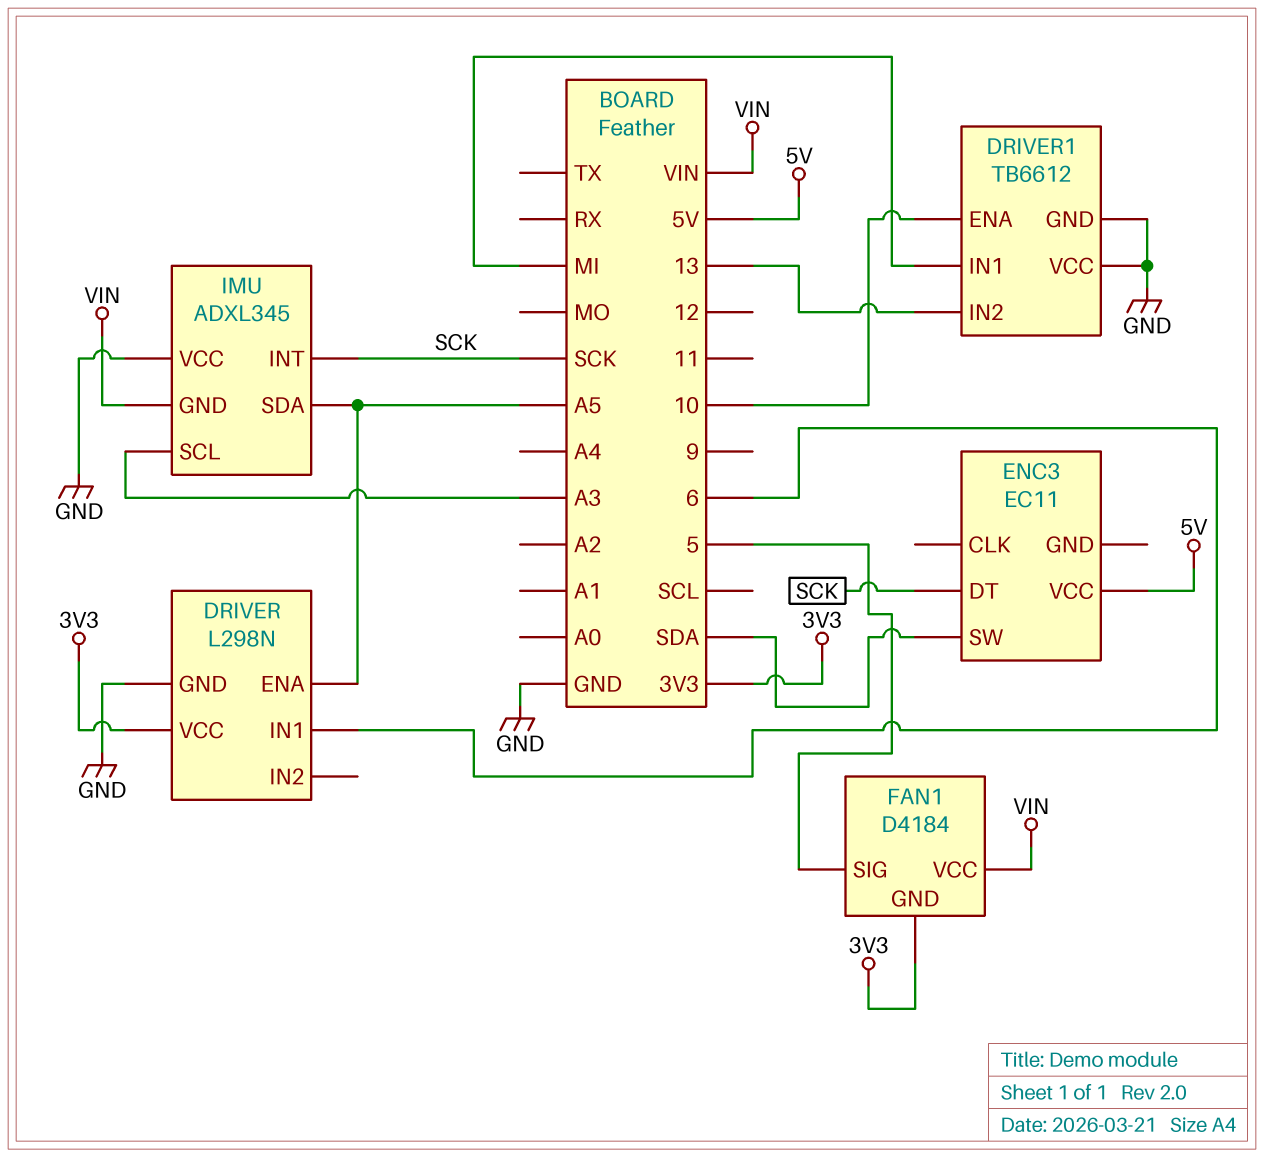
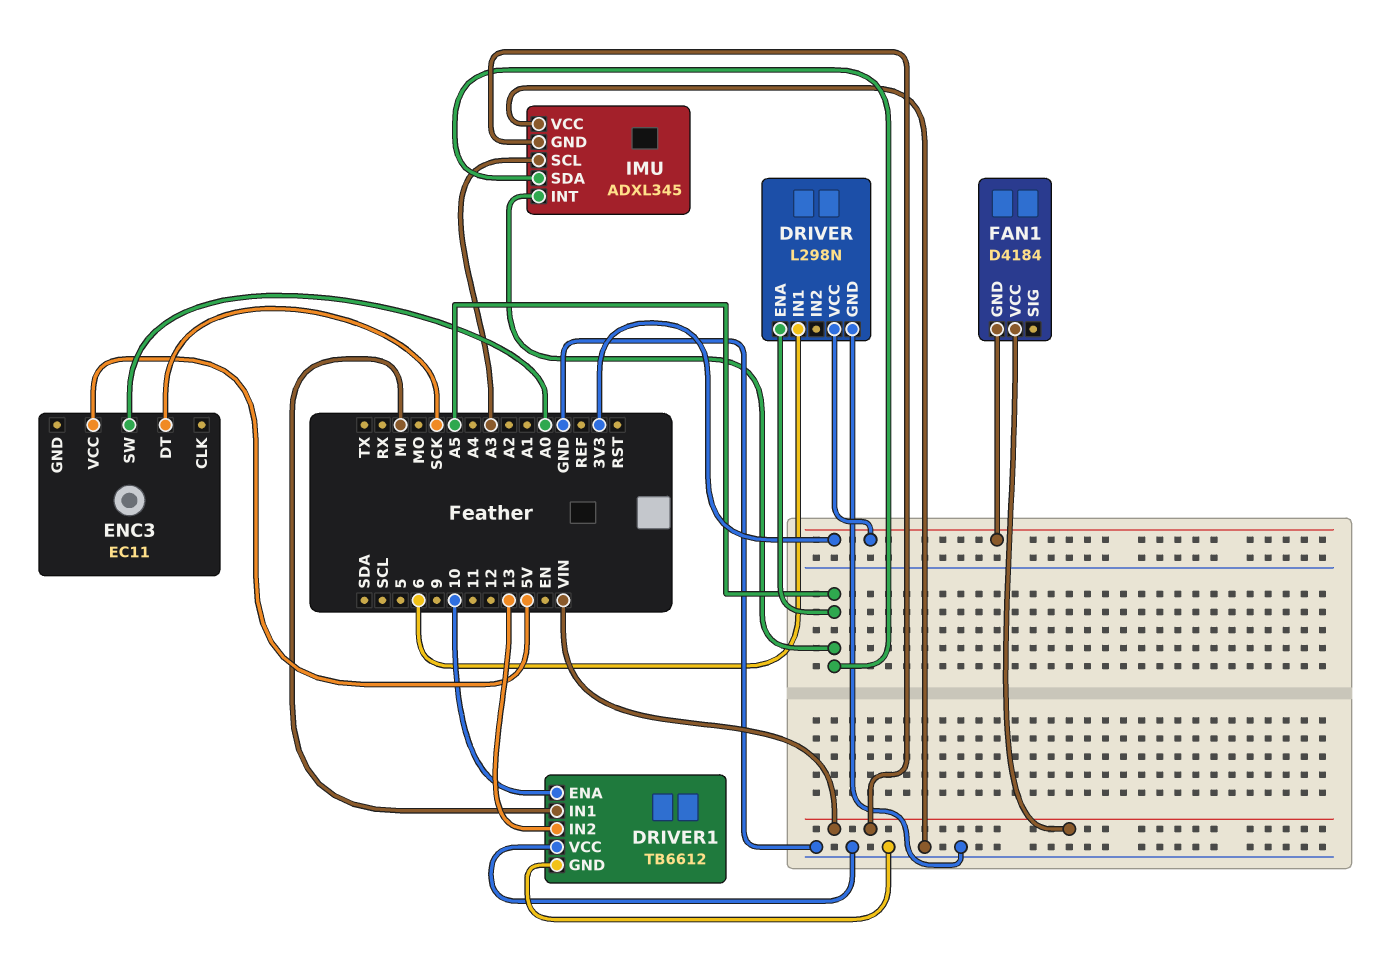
ENC3 pin SW: SDA -> A0
FAN1 pin SIG: 5 -> none
IMU pin INT: SCK -> A5

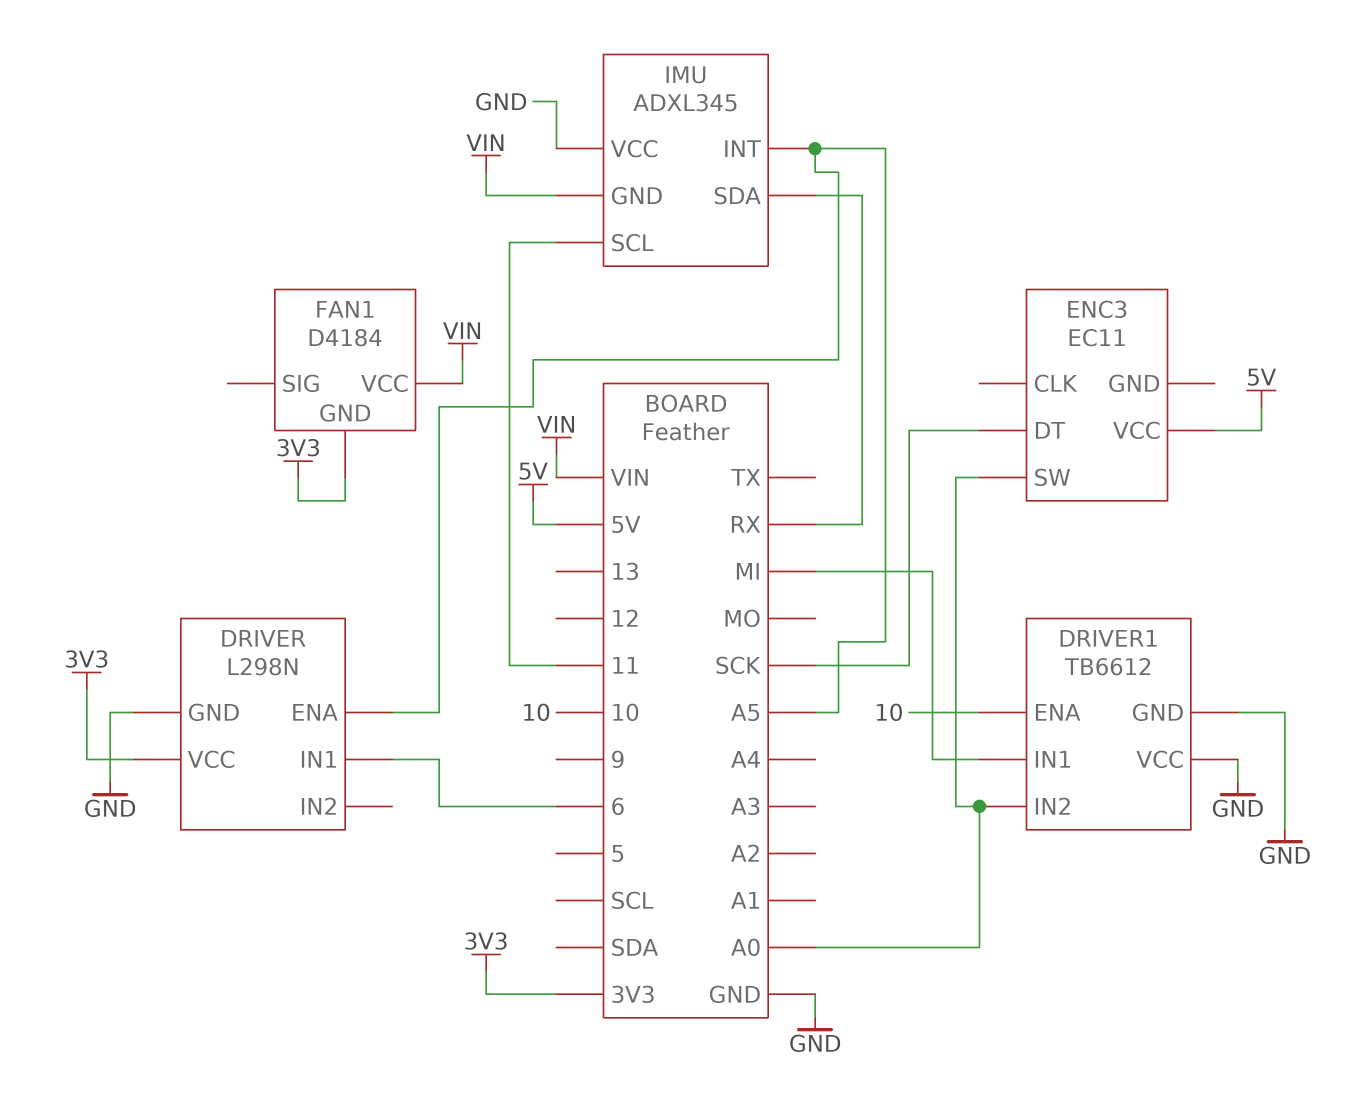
DRIVER1 pin IN2: 13 -> A0
IMU pin SCL: A3 -> 11
IMU pin SDA: A5 -> RX

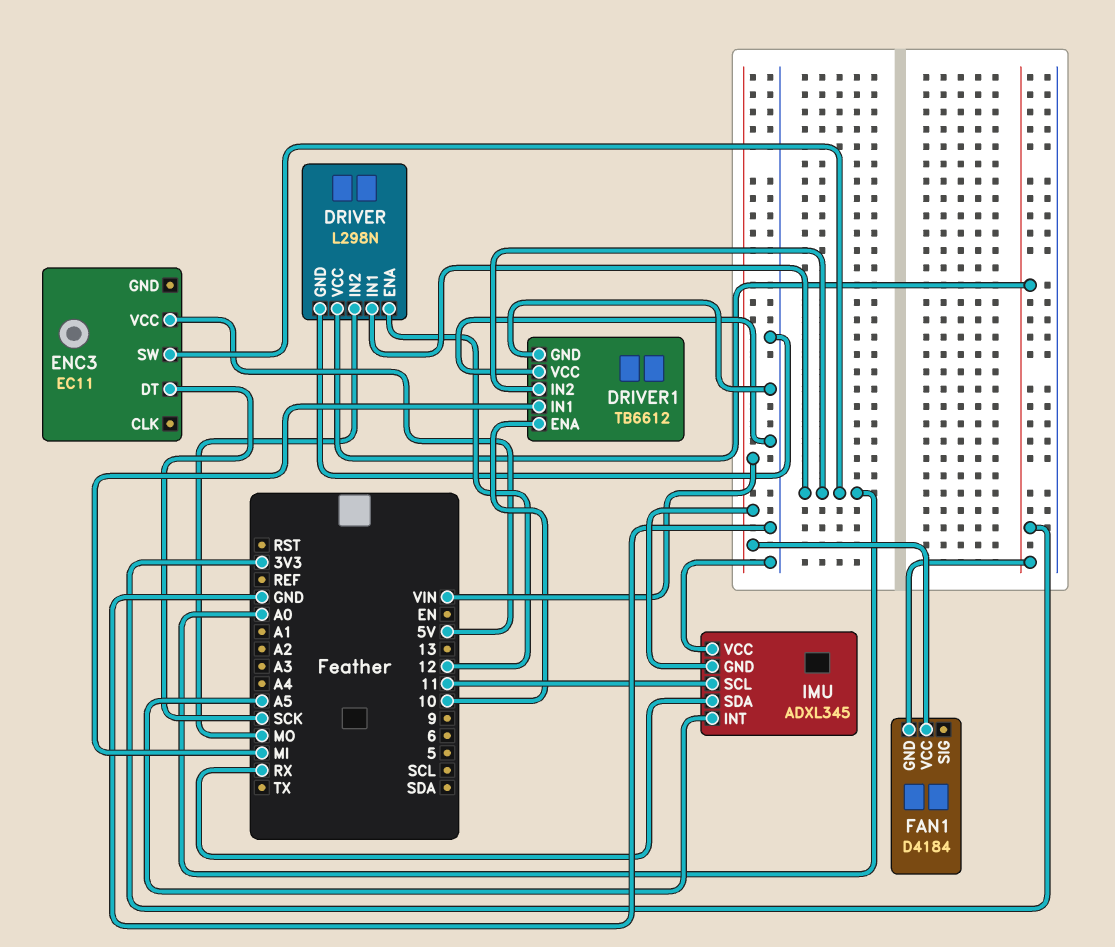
DRIVER pin ENA: A5 -> 12
DRIVER pin IN1: 6 -> A0
DRIVER pin IN2: none -> MO

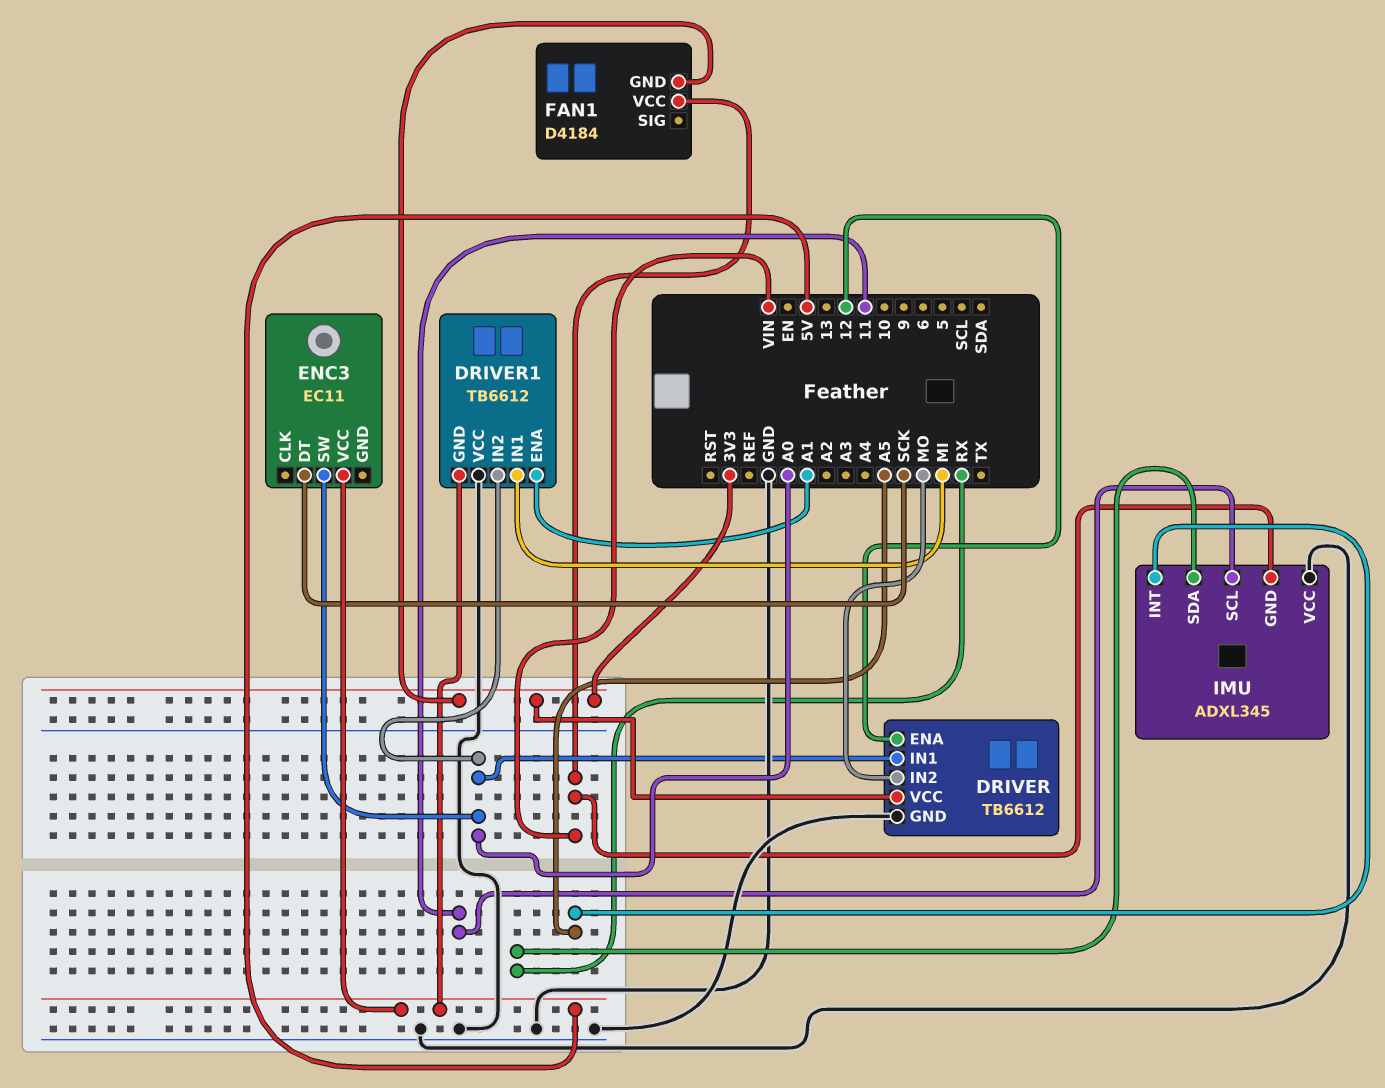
DRIVER: L298N -> TB6612
DRIVER1 pin ENA: 10 -> A1
DRIVER1 pin GND: GND -> 5V

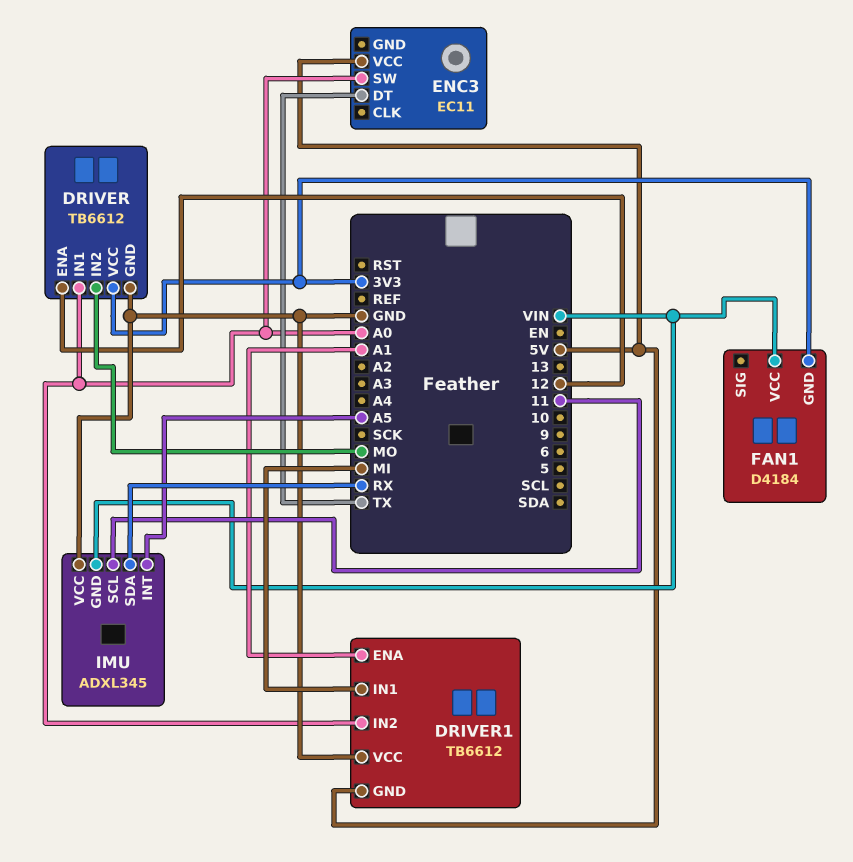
ENC3 pin DT: SCK -> TX

